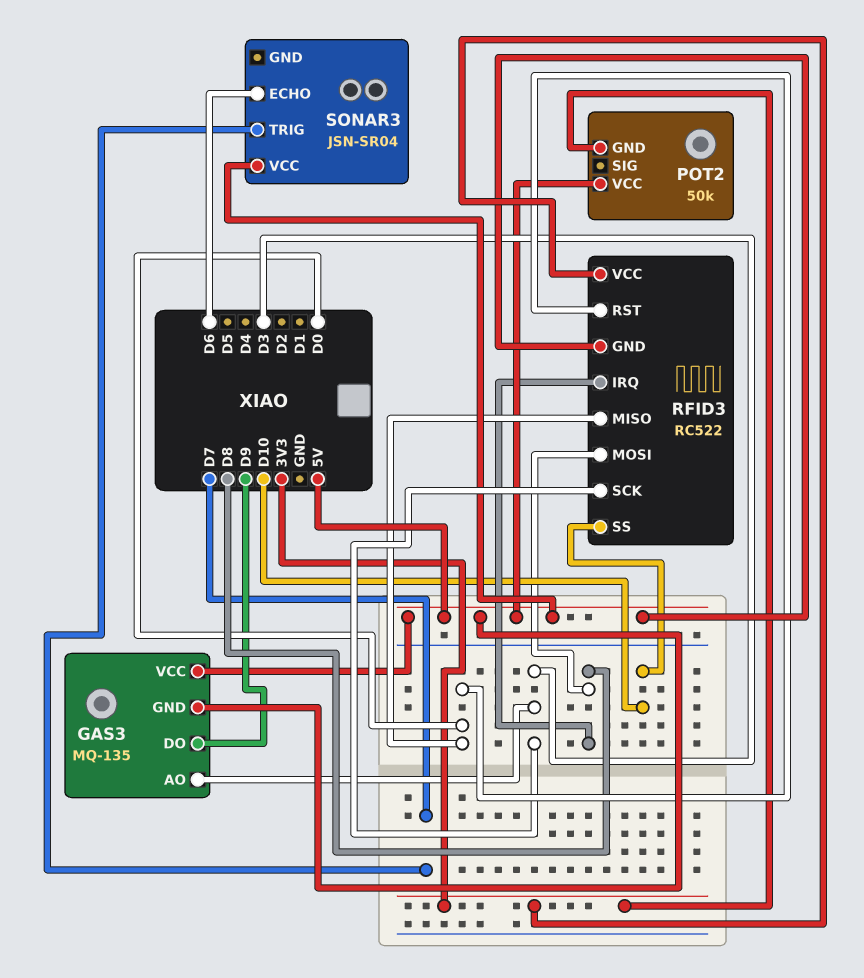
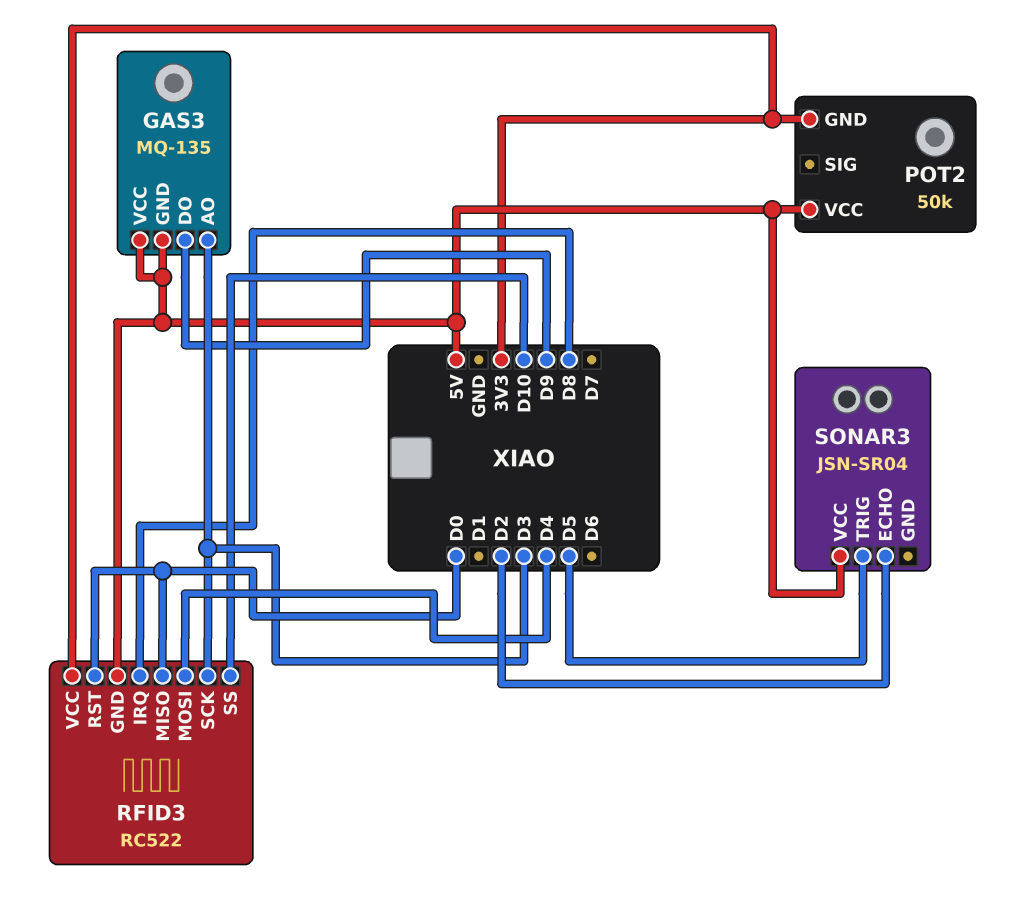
RFID3 pin MOSI: D8 -> D4
SONAR3 pin ECHO: D6 -> D2
SONAR3 pin TRIG: D7 -> D5

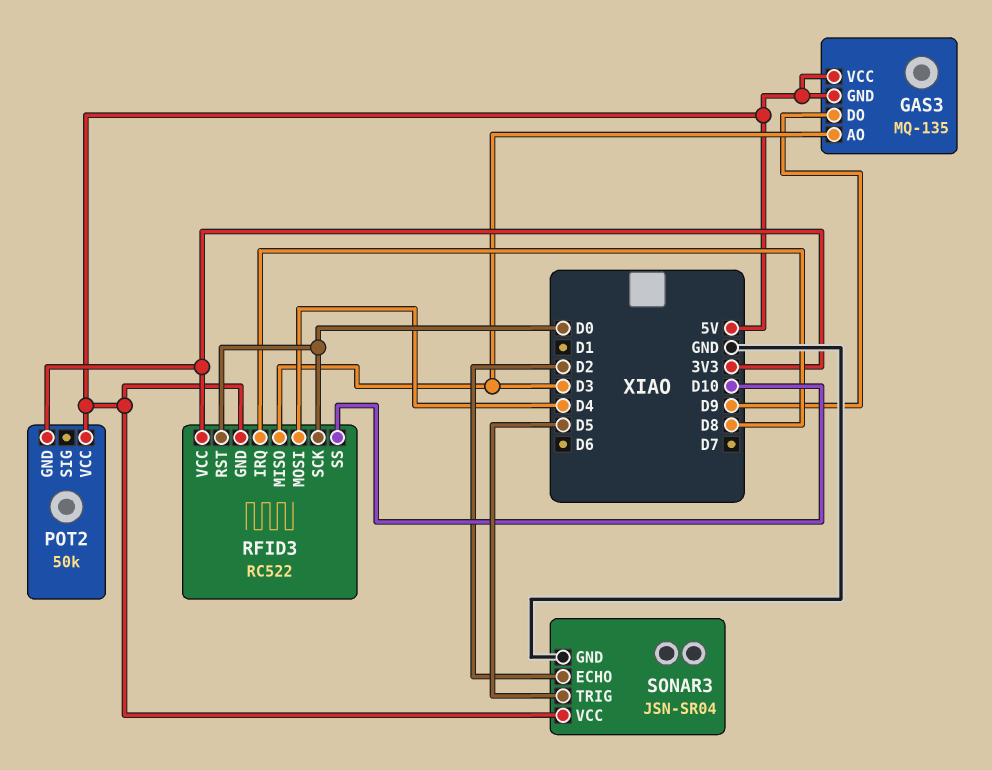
RFID3 pin MISO: D0 -> D3
RFID3 pin SCK: D3 -> D0
SONAR3 pin GND: none -> GND

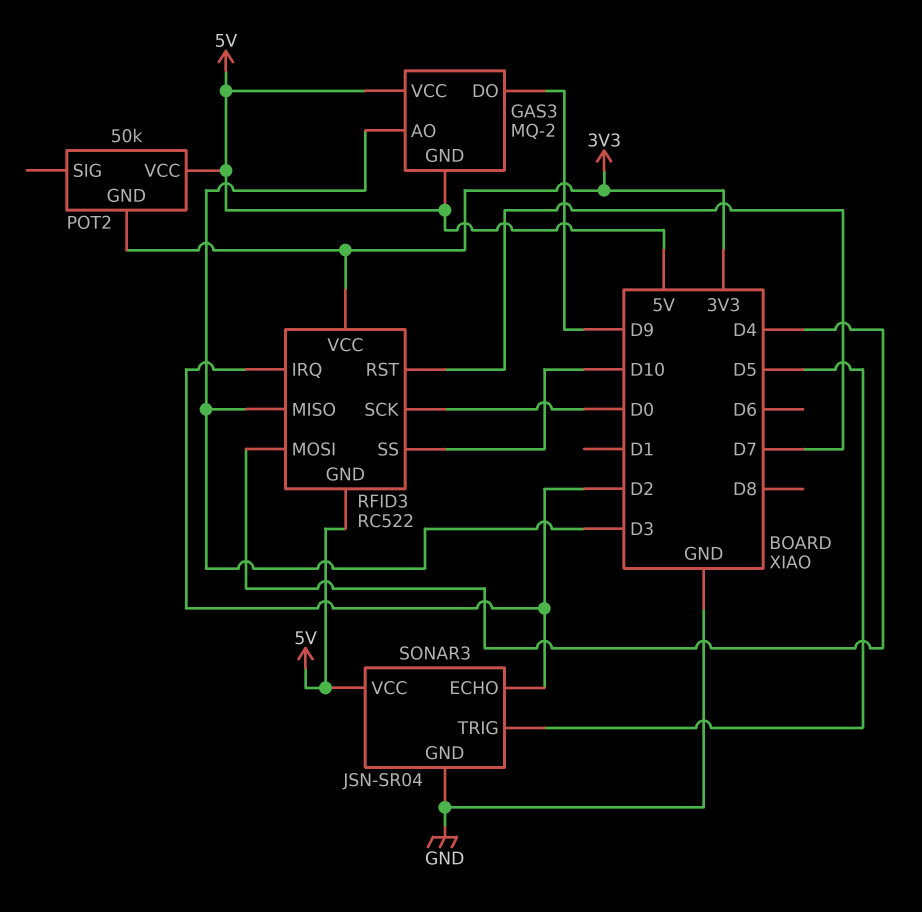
GAS3: MQ-135 -> MQ-2
RFID3 pin IRQ: D8 -> D2
RFID3 pin RST: D0 -> D7

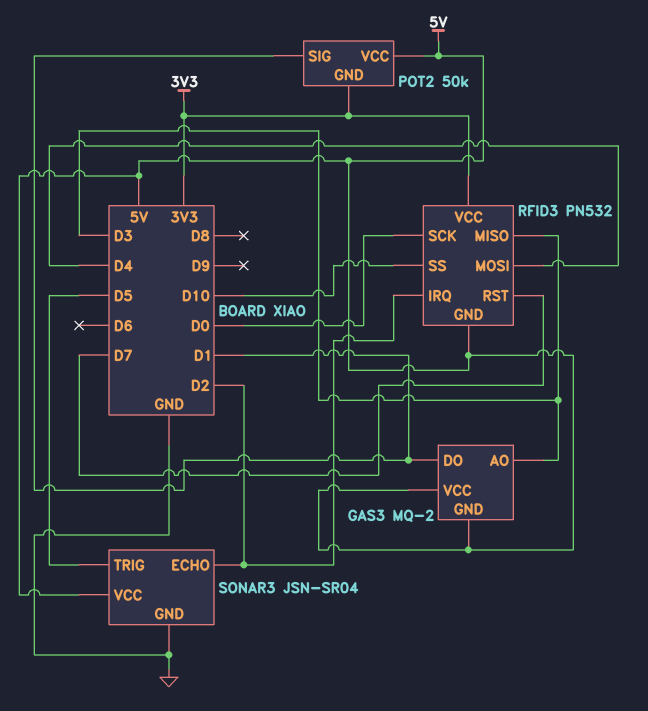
GAS3 pin DO: D9 -> D1
POT2 pin SIG: none -> D1
RFID3: RC522 -> PN532

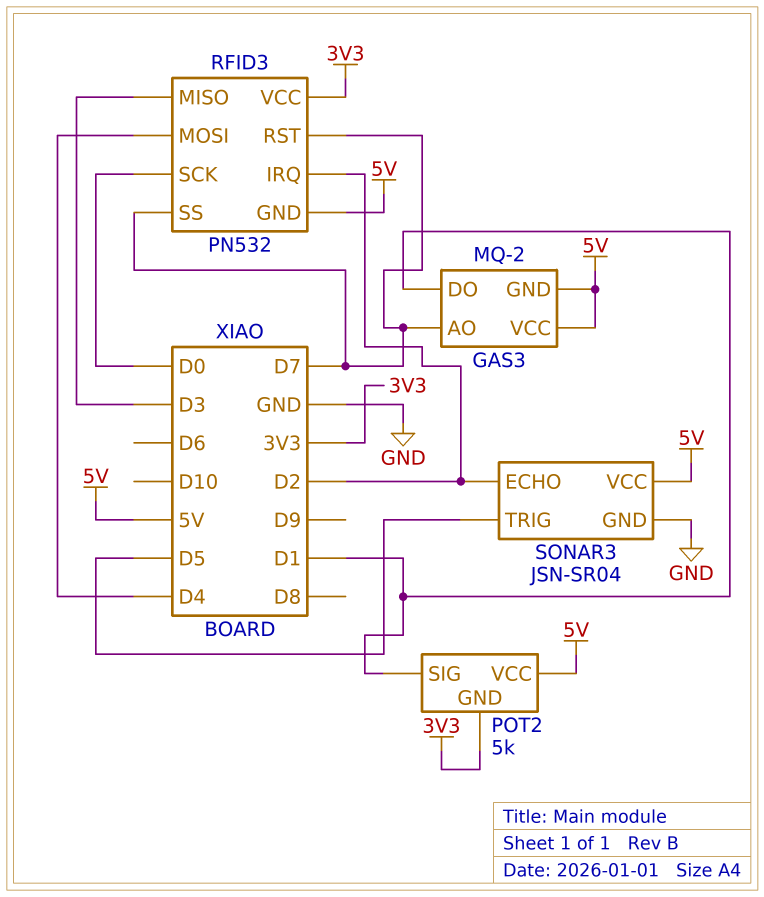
GAS3 pin AO: D3 -> D7
POT2: 50k -> 5k
RFID3 pin SS: D10 -> D7

